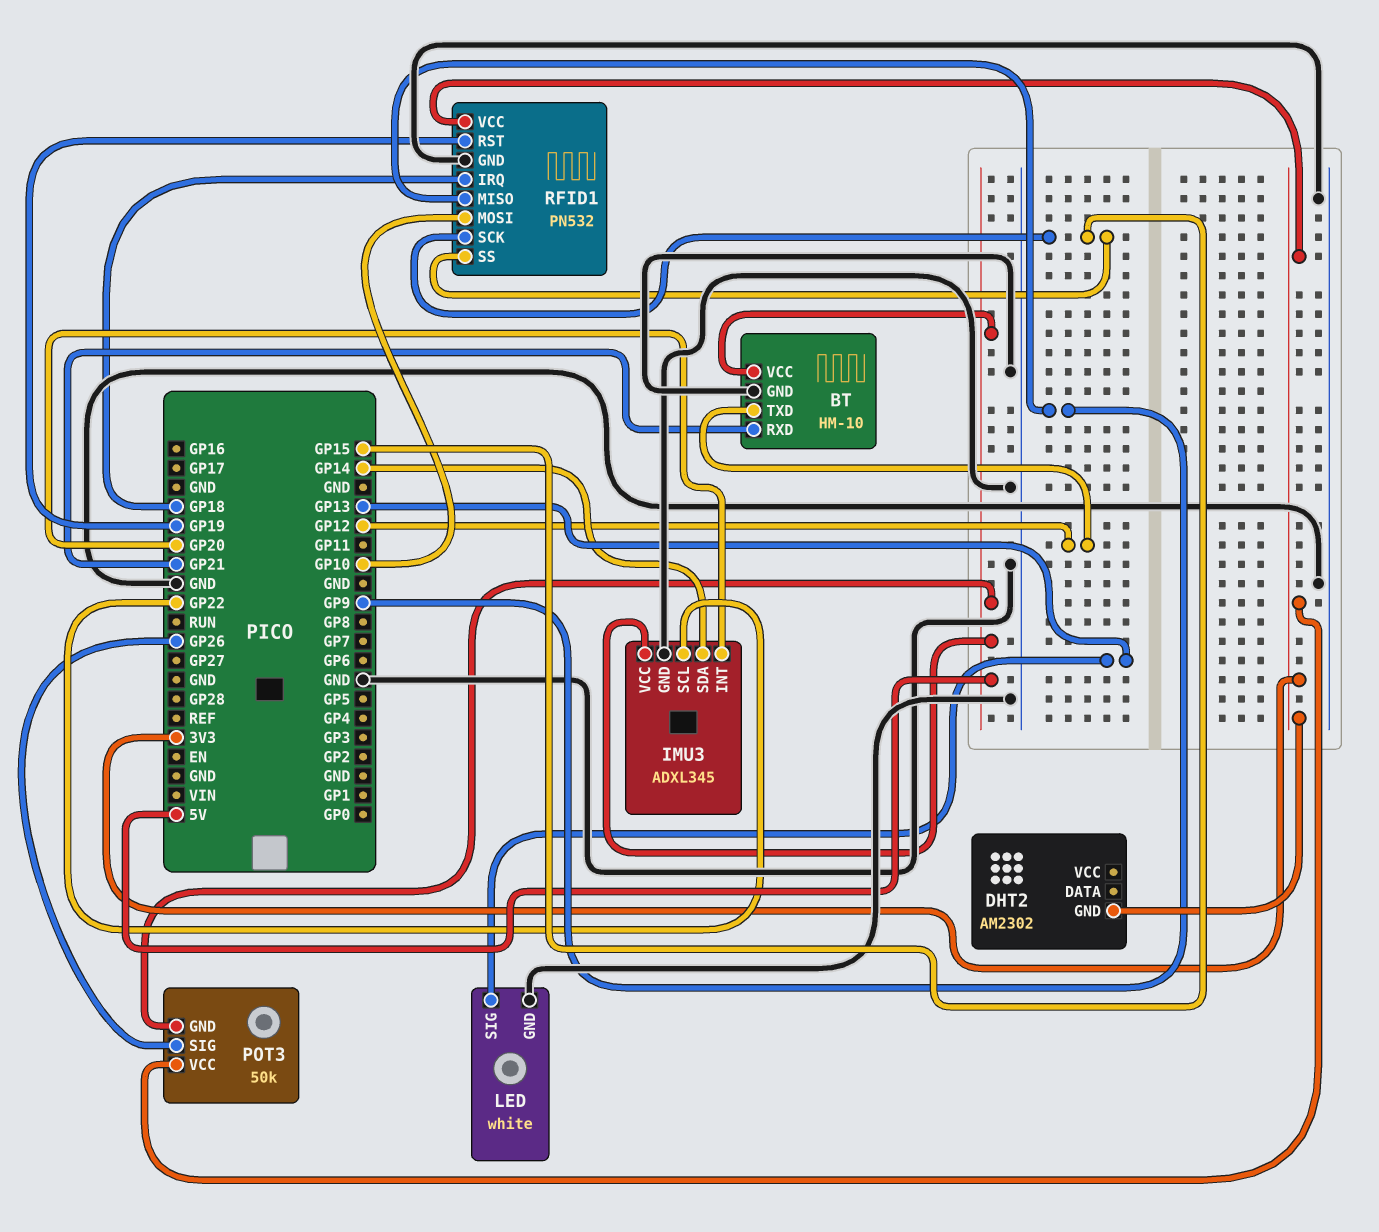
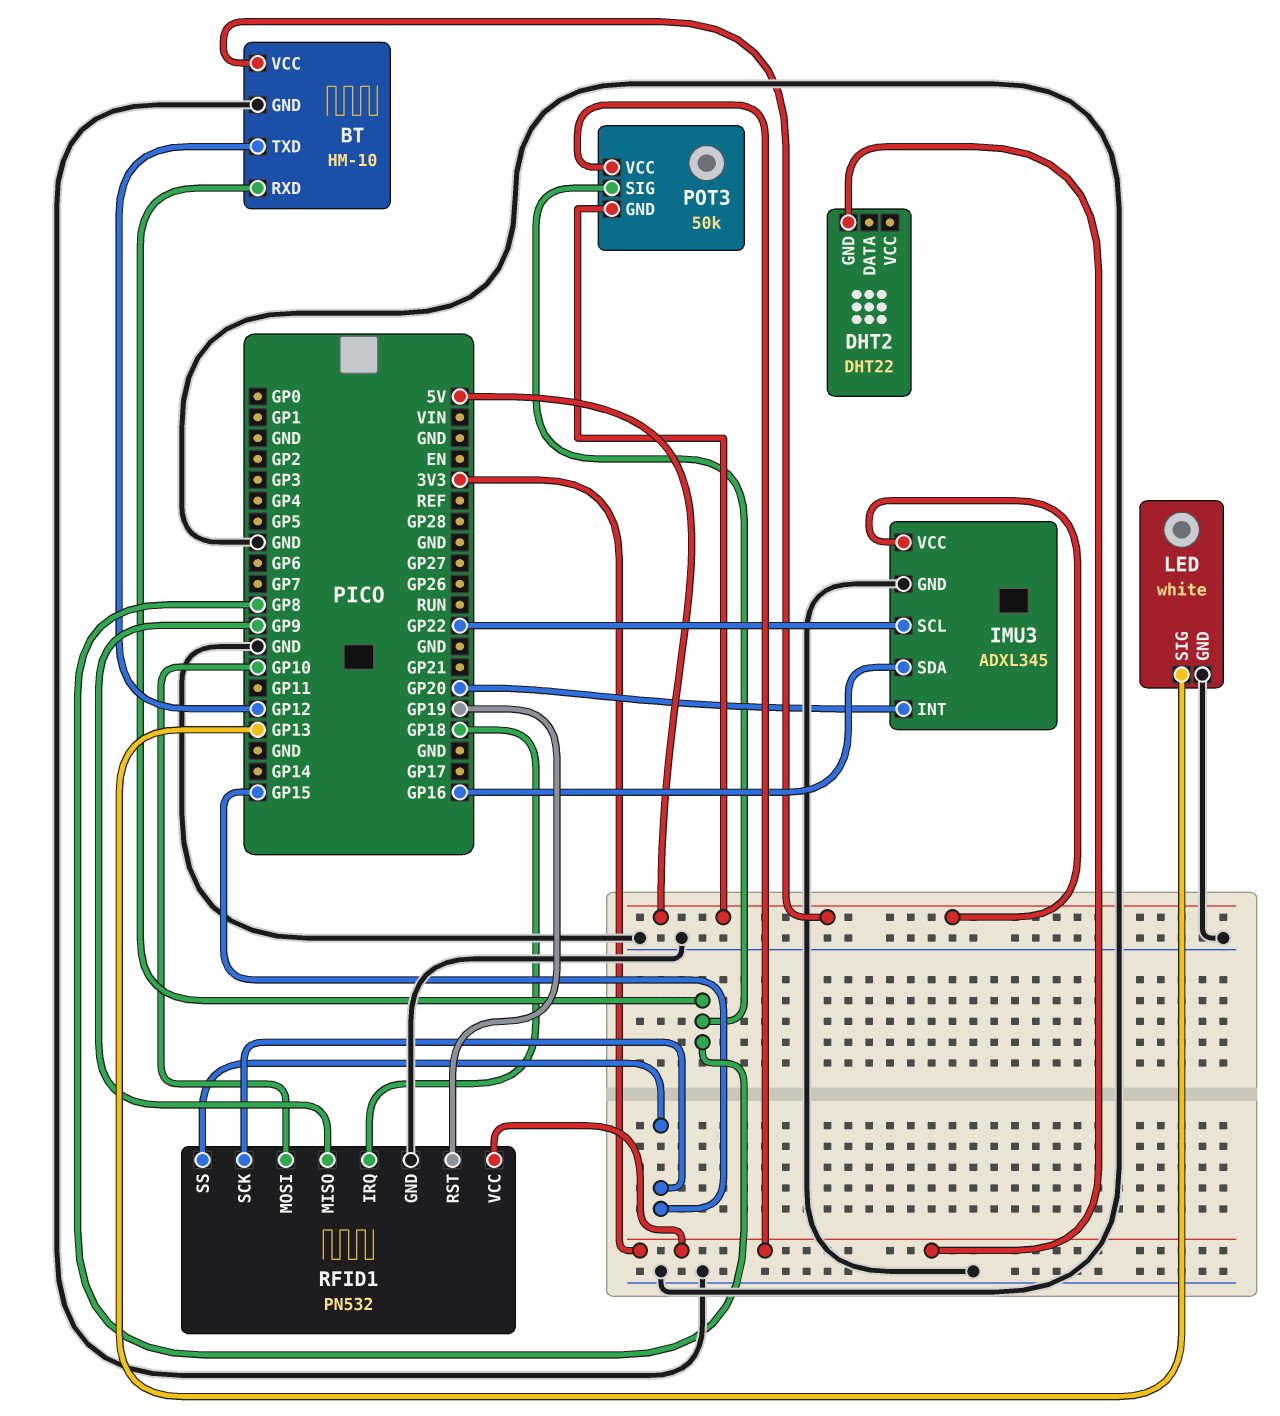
BT pin RXD: GP21 -> GP8
DHT2: AM2302 -> DHT22
IMU3 pin SDA: GP14 -> GP16
POT3 pin SIG: GP26 -> GP8

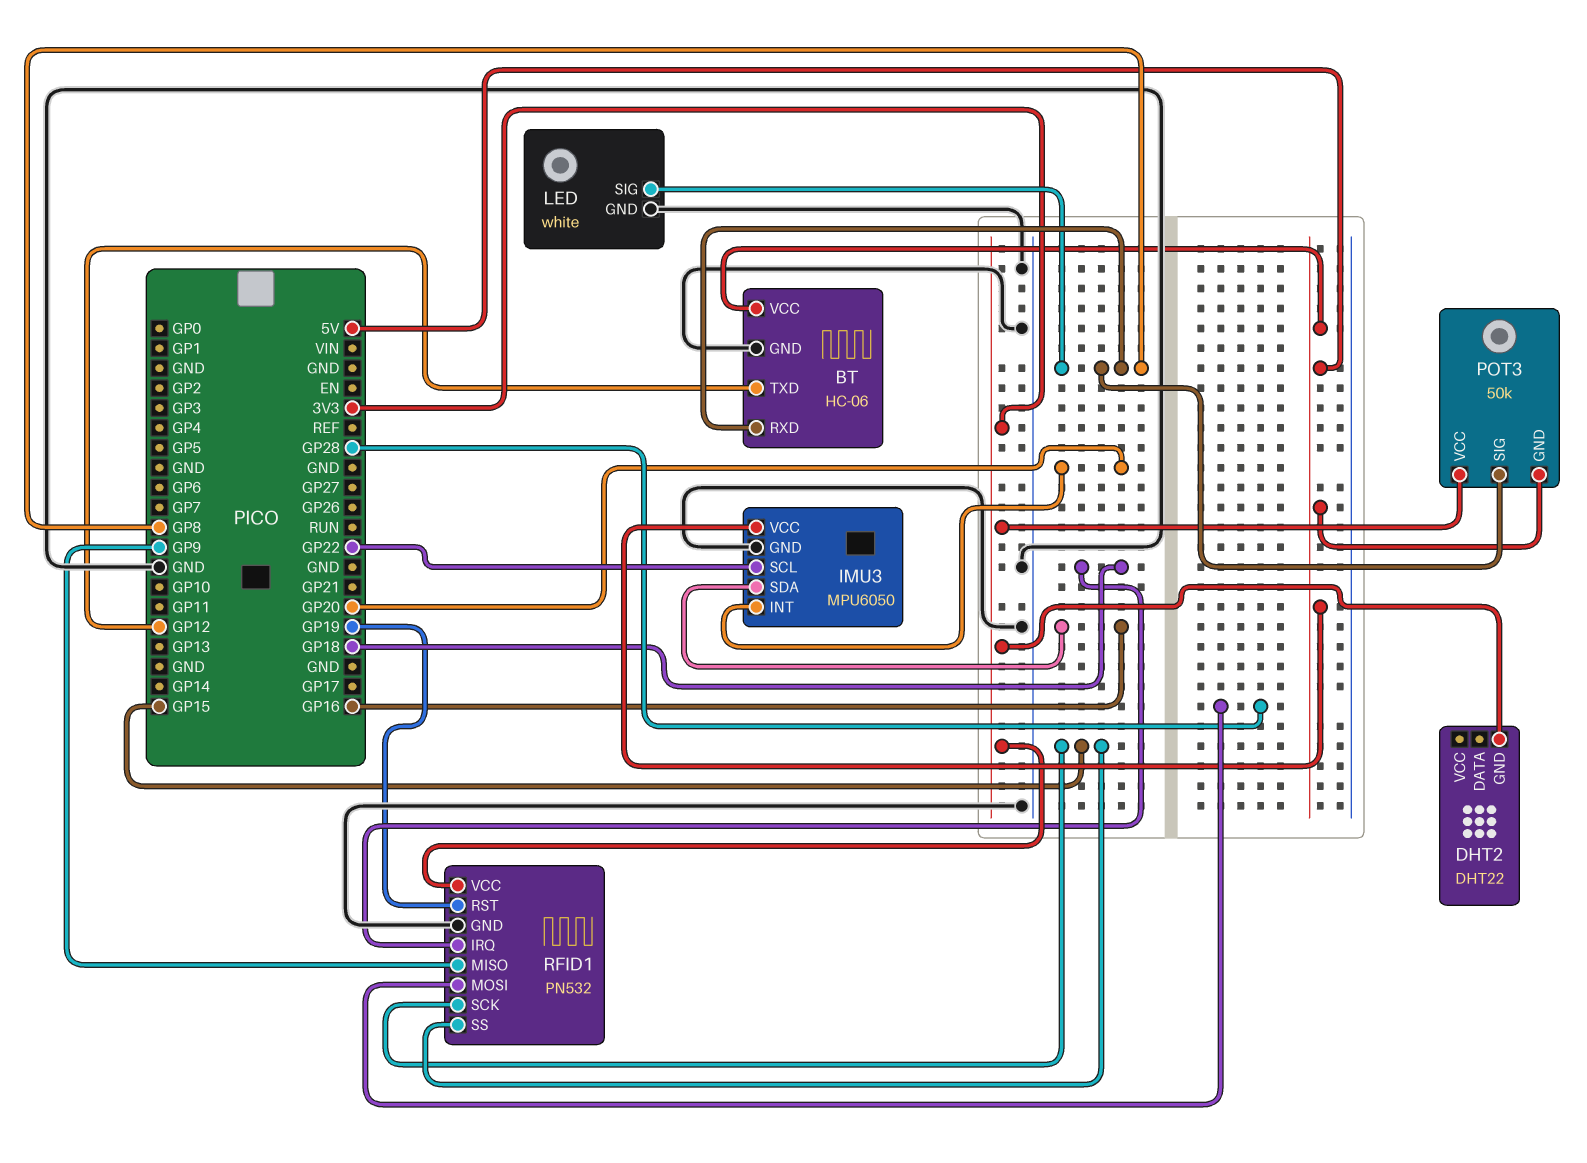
BT: HM-10 -> HC-06
IMU3: ADXL345 -> MPU6050
LED pin SIG: GP13 -> GP8
RFID1 pin MOSI: GP10 -> GP28

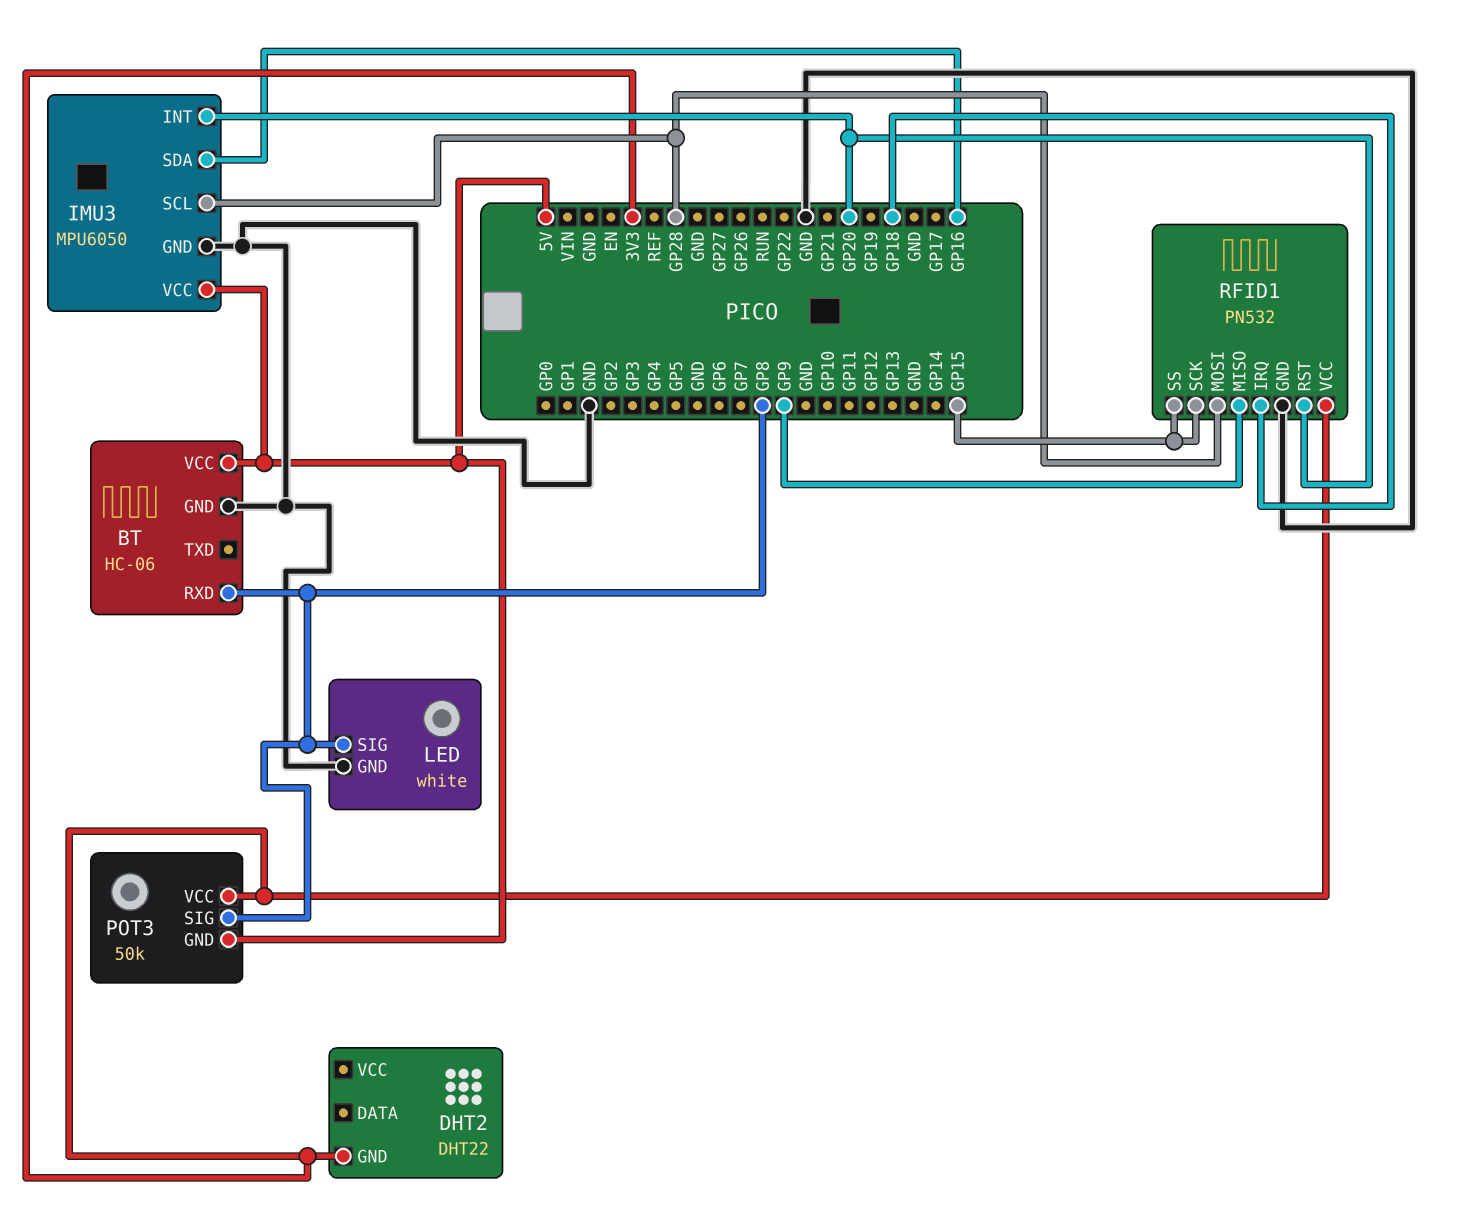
BT pin TXD: GP12 -> none
IMU3 pin SCL: GP22 -> GP28
RFID1 pin RST: GP19 -> GP20

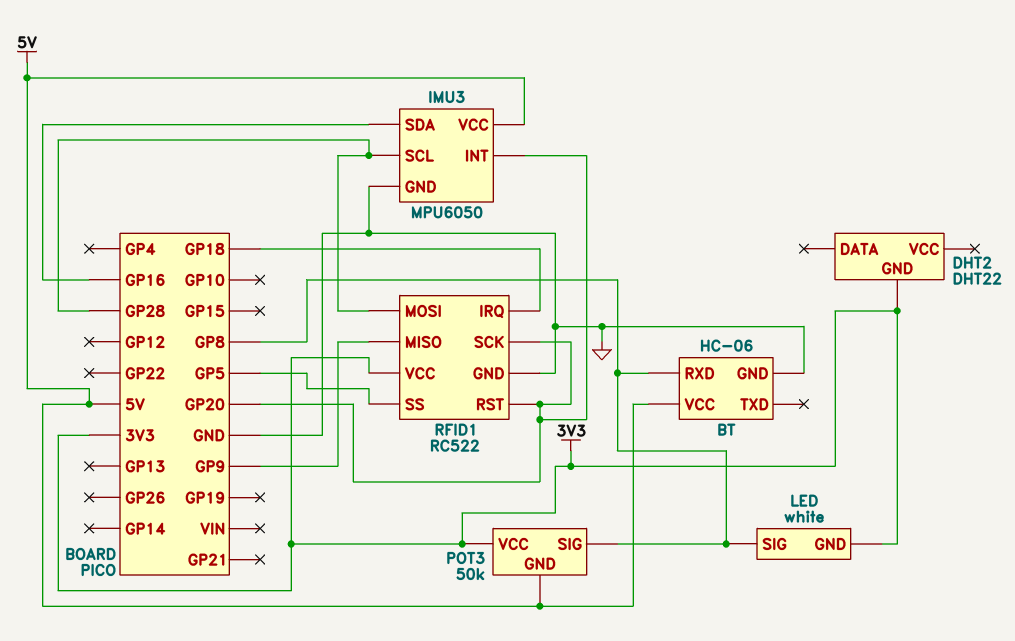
LED pin GND: GND -> 3V3
RFID1: PN532 -> RC522
RFID1 pin SCK: GP15 -> GP20
RFID1 pin SS: GP15 -> GP5

